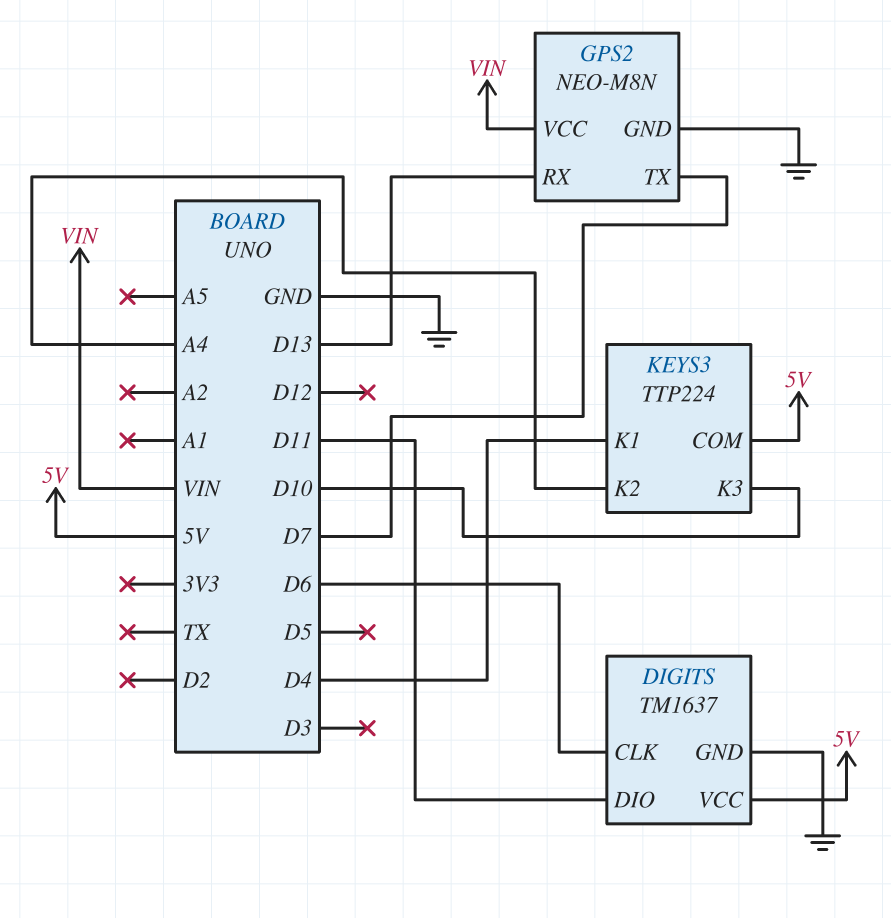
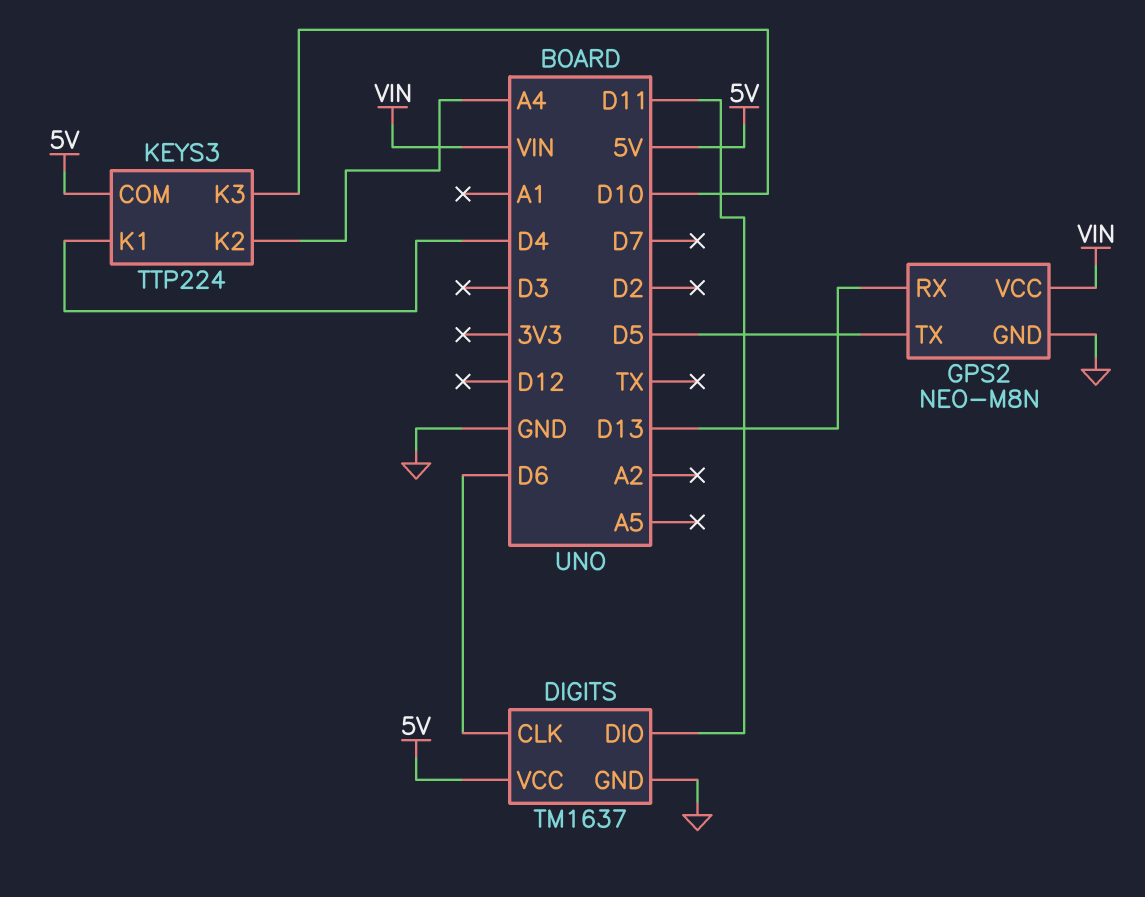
GPS2 pin TX: D7 -> D5

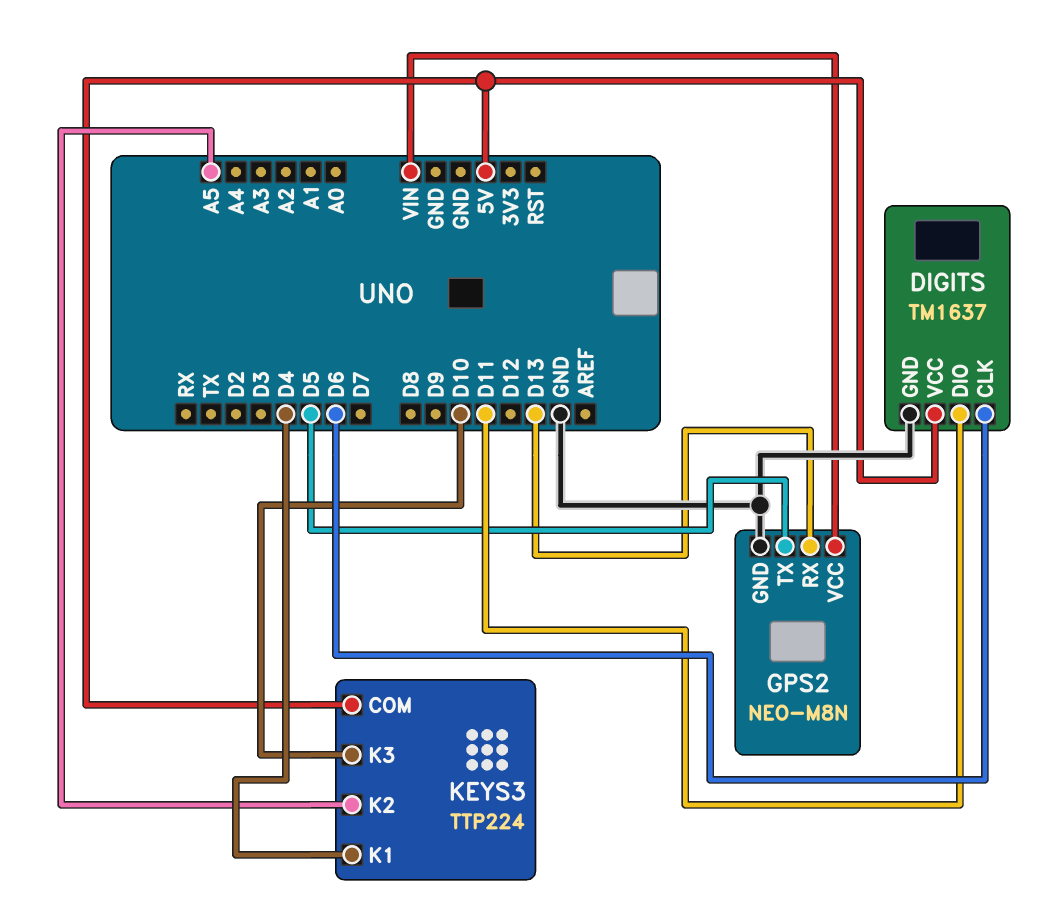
KEYS3 pin K2: A4 -> A5

